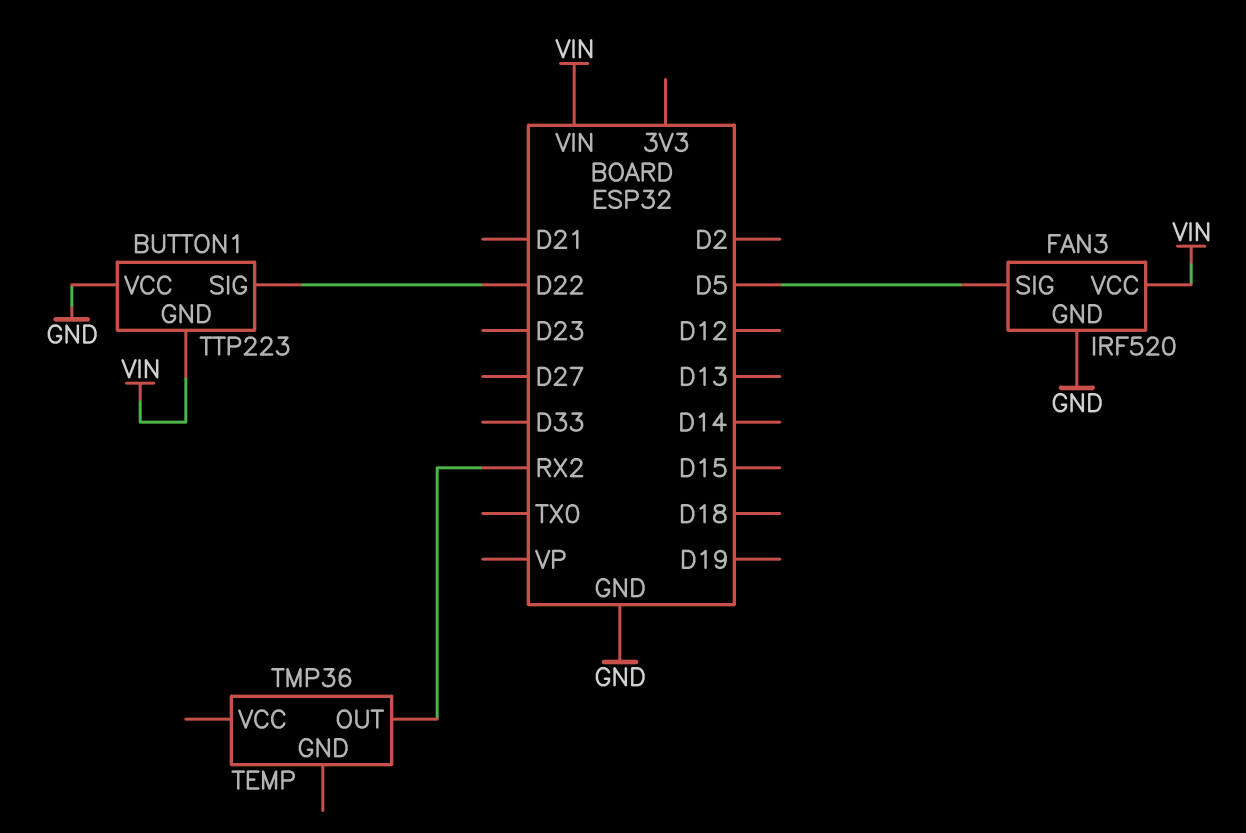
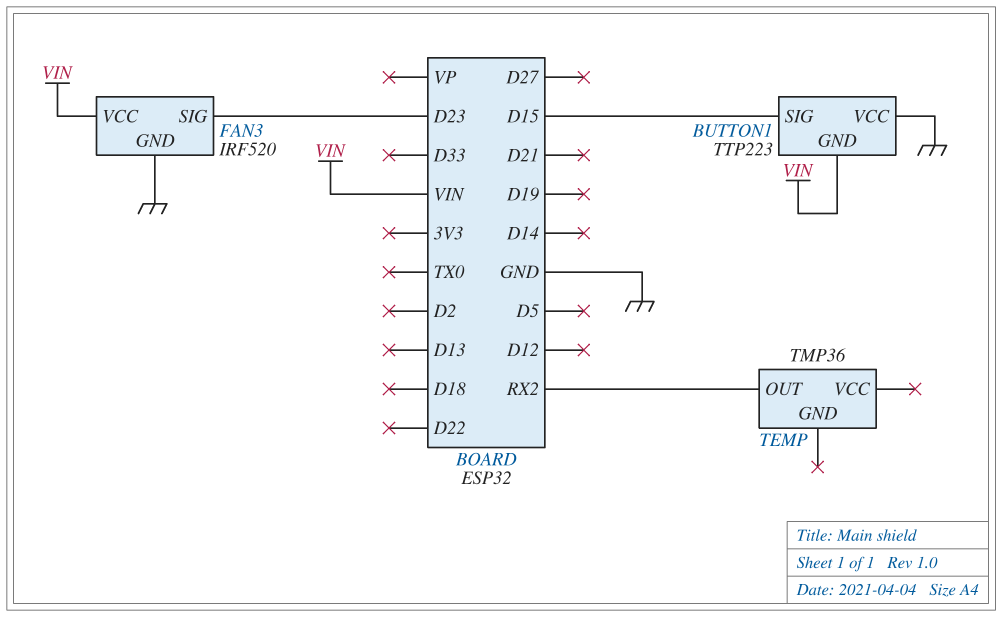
BUTTON1 pin SIG: D22 -> D15
FAN3 pin SIG: D5 -> D23

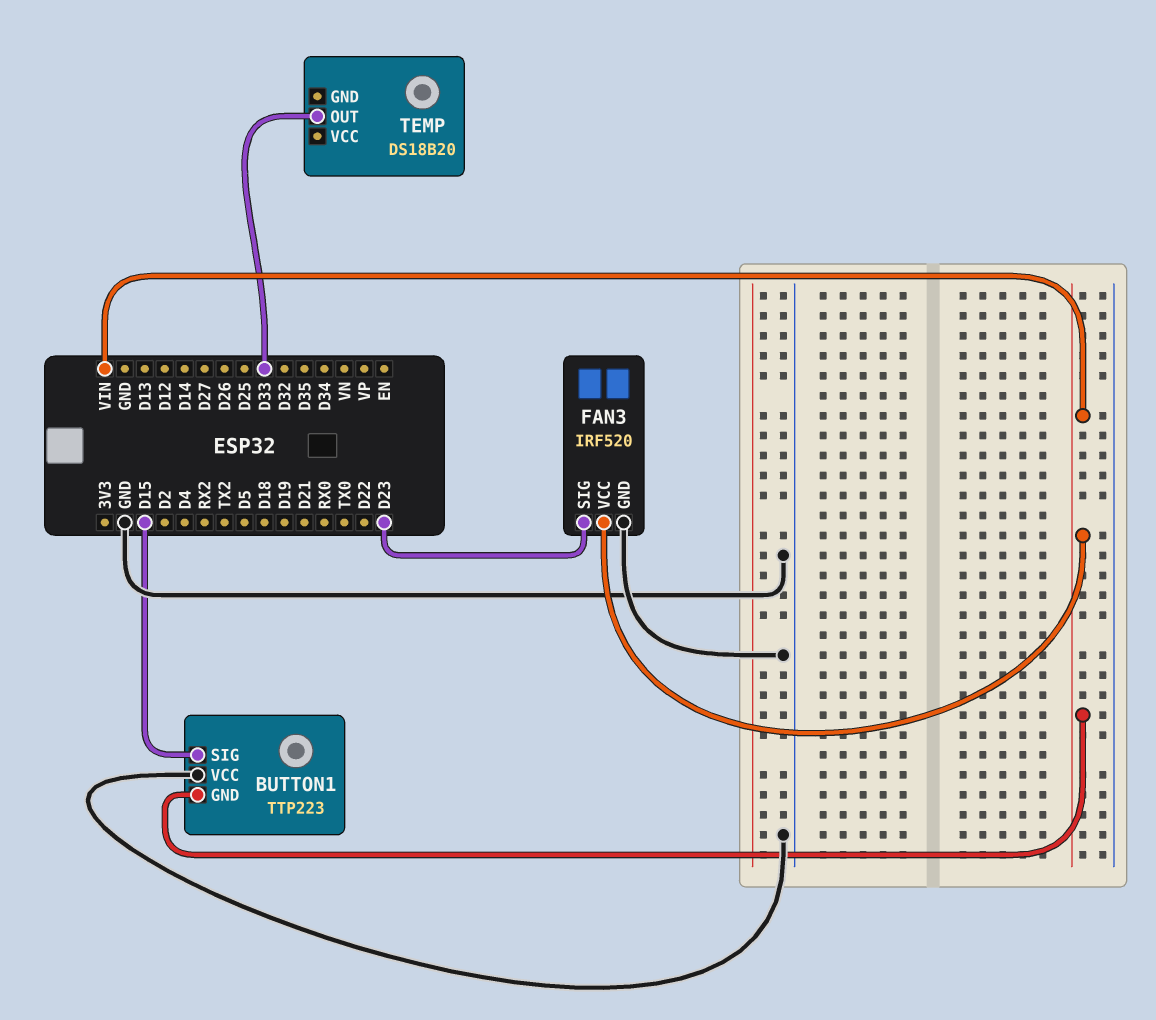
TEMP: TMP36 -> DS18B20
TEMP pin OUT: RX2 -> D33

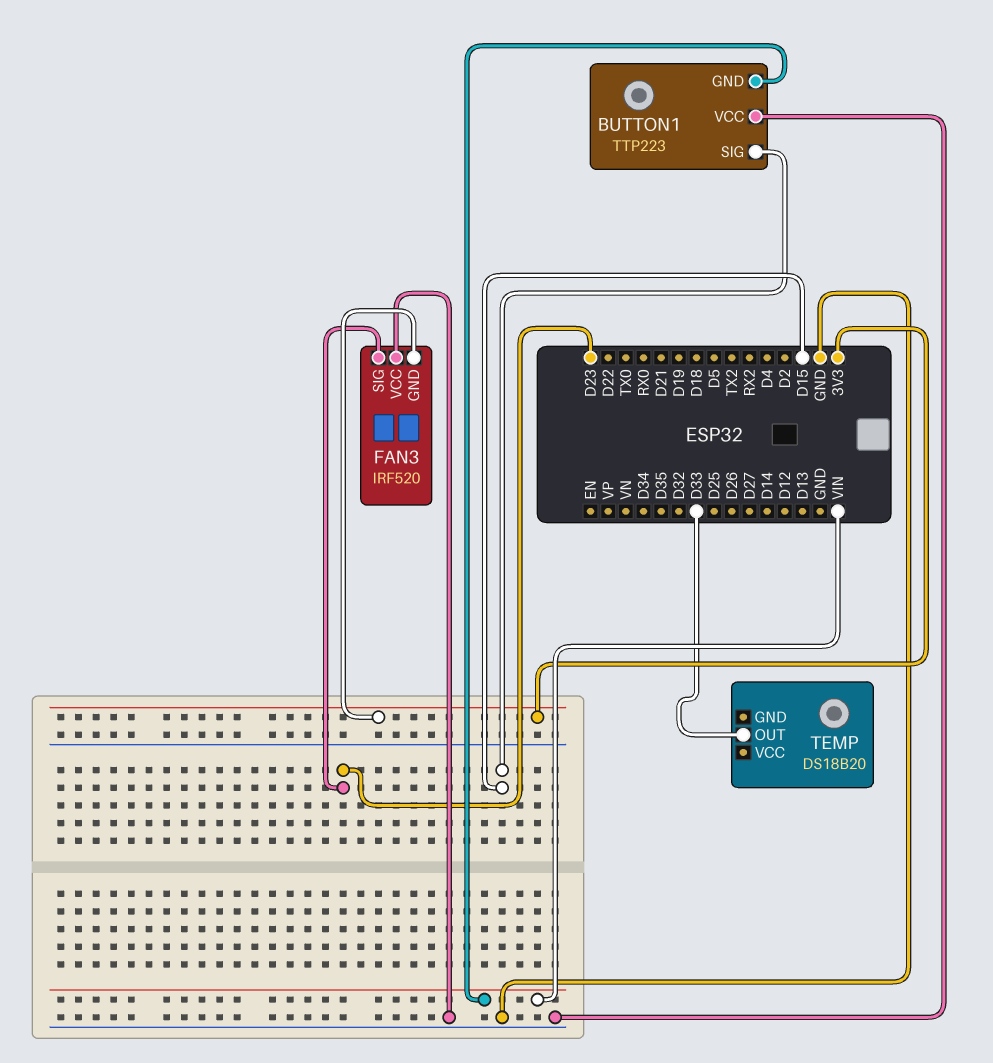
FAN3 pin GND: GND -> 3V3
FAN3 pin VCC: VIN -> GND

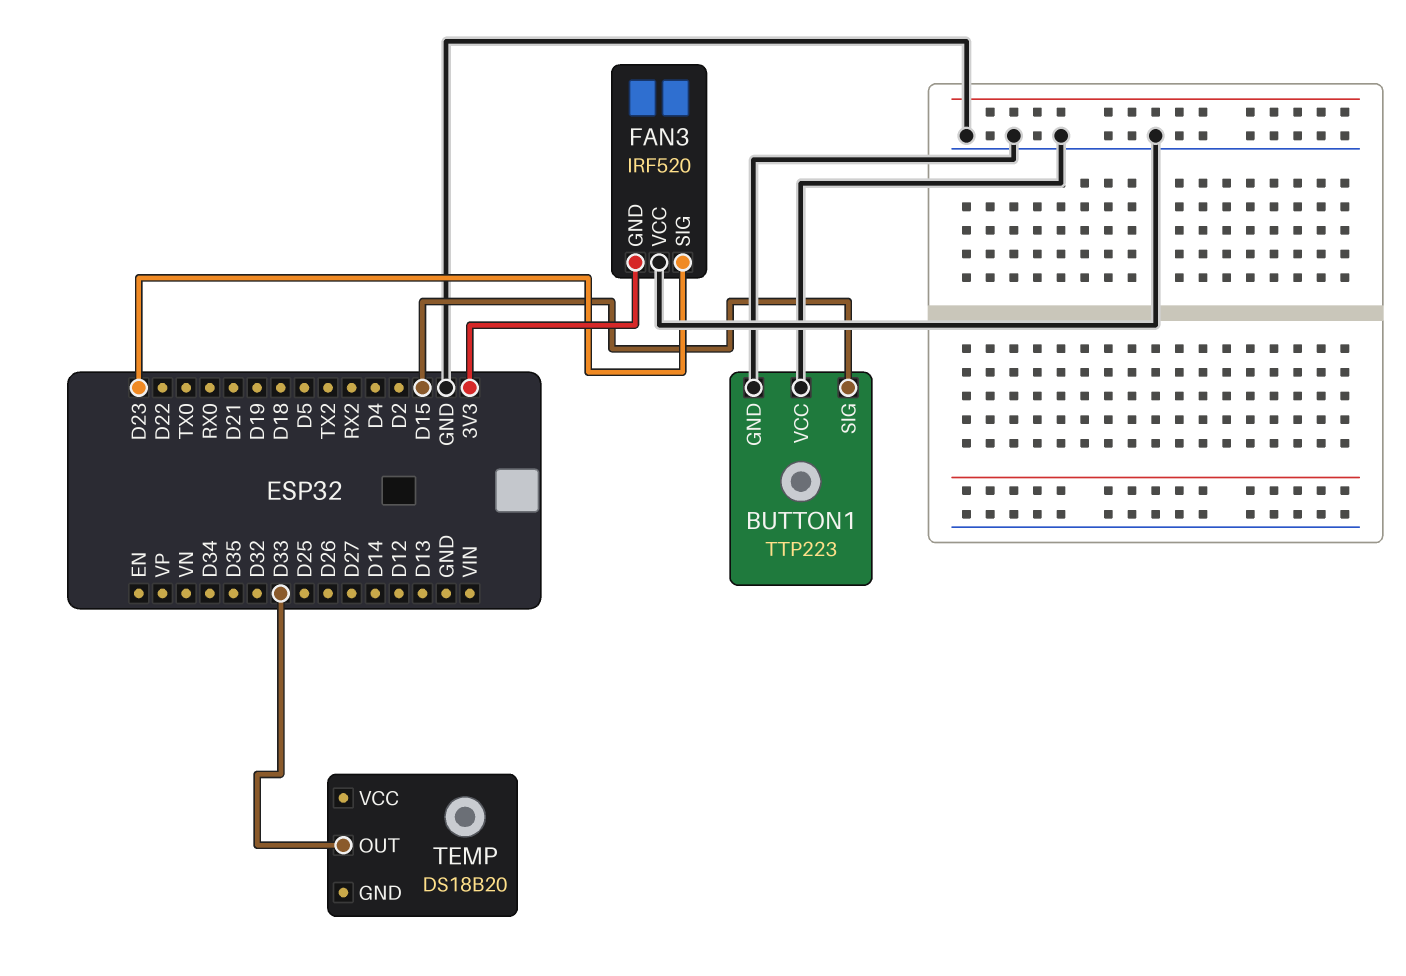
BUTTON1 pin GND: VIN -> GND

